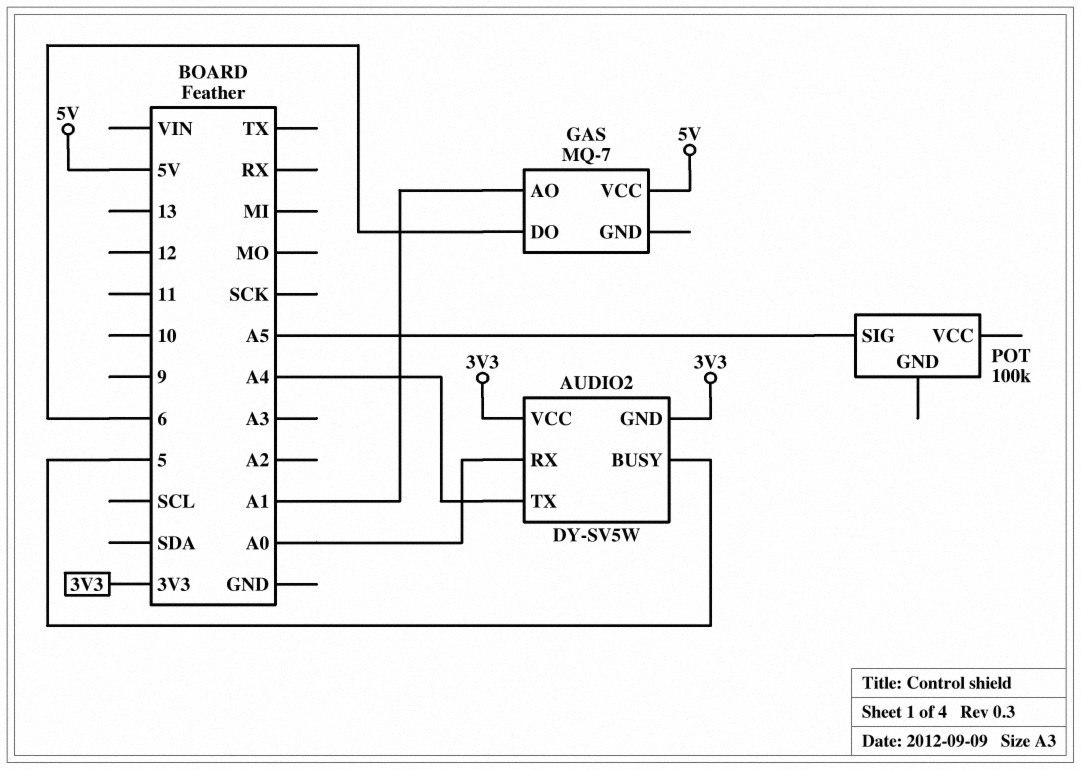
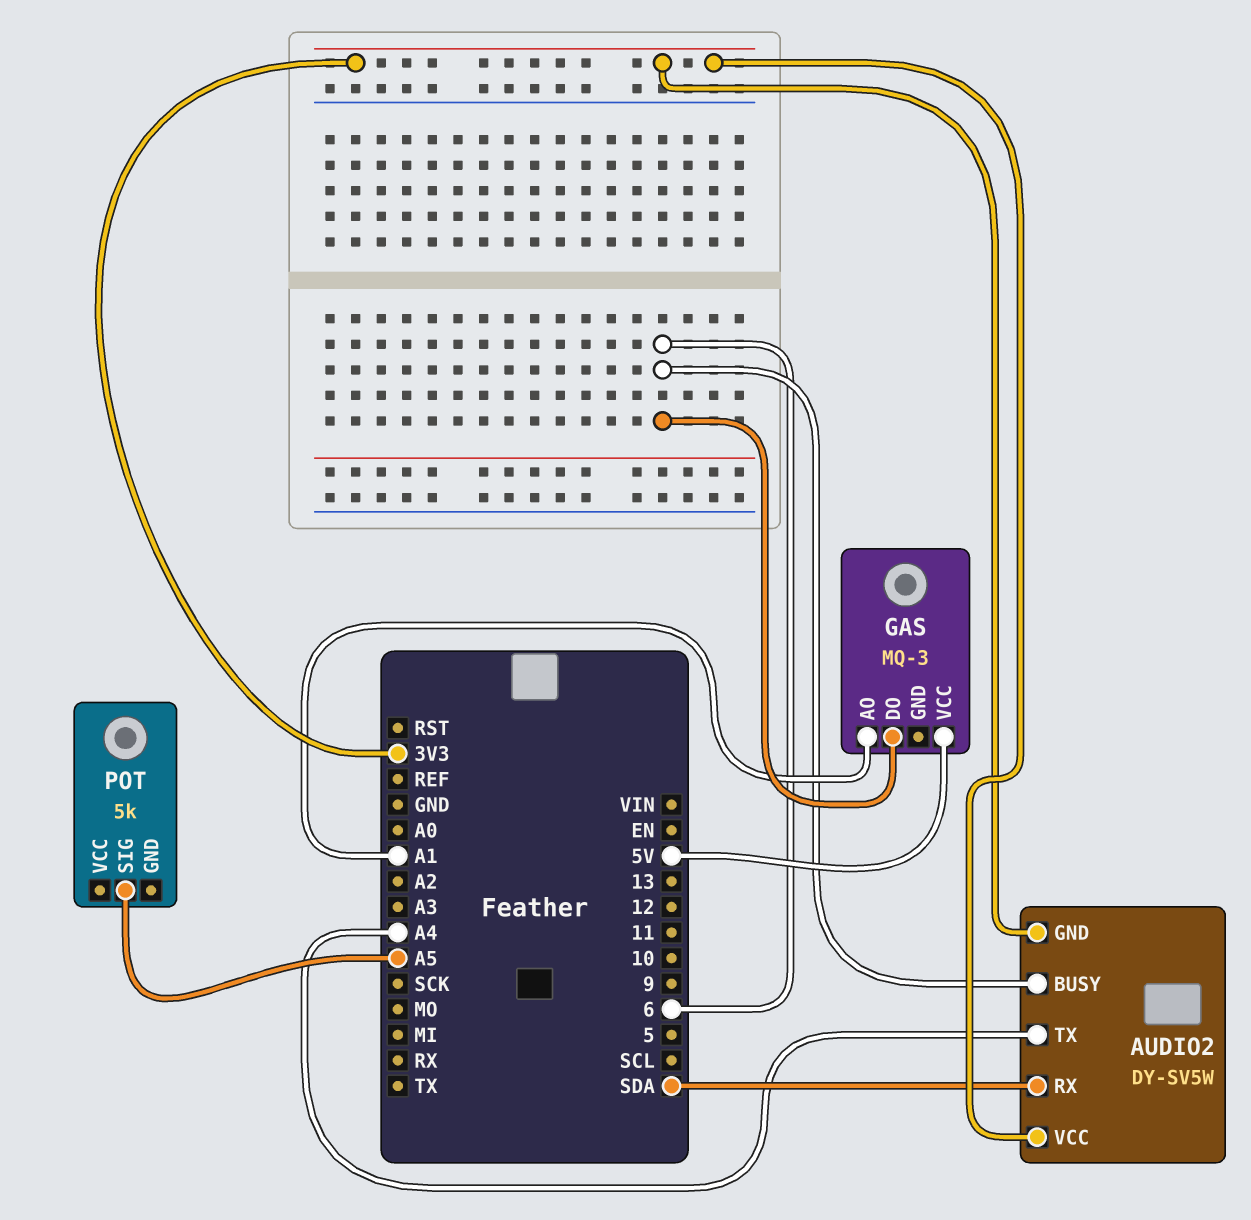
AUDIO2 pin BUSY: 5 -> 6
AUDIO2 pin RX: A0 -> SDA
GAS: MQ-7 -> MQ-3
POT: 100k -> 5k

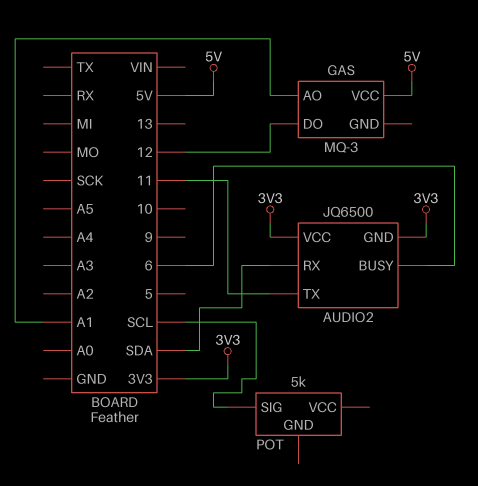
AUDIO2: DY-SV5W -> JQ6500
AUDIO2 pin TX: A4 -> 11
GAS pin DO: 6 -> 12
POT pin SIG: A5 -> SCL

